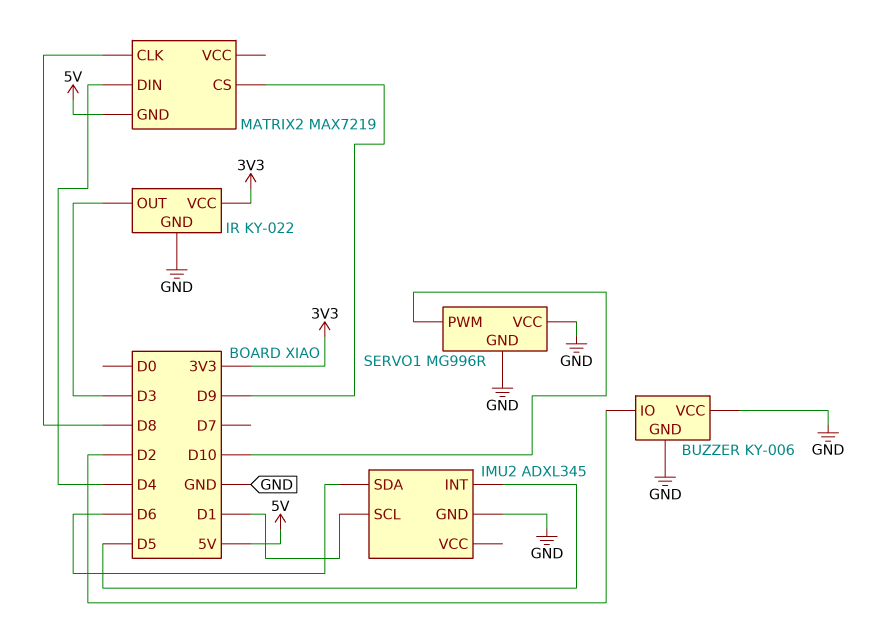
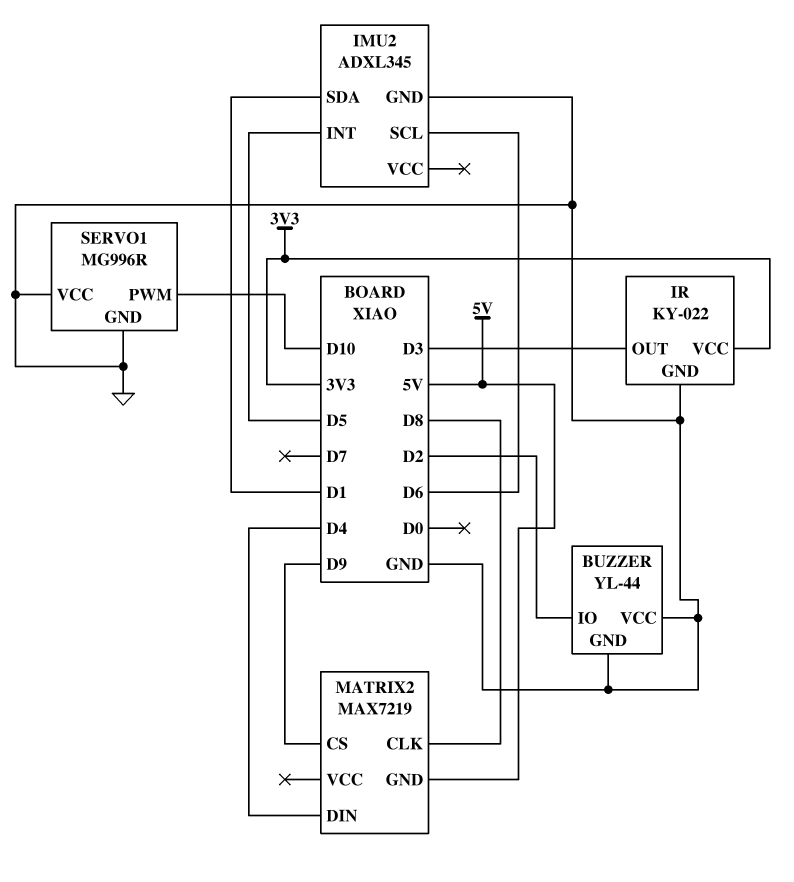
BUZZER: KY-006 -> YL-44
IMU2 pin SCL: D1 -> D6
IMU2 pin SDA: D6 -> D1

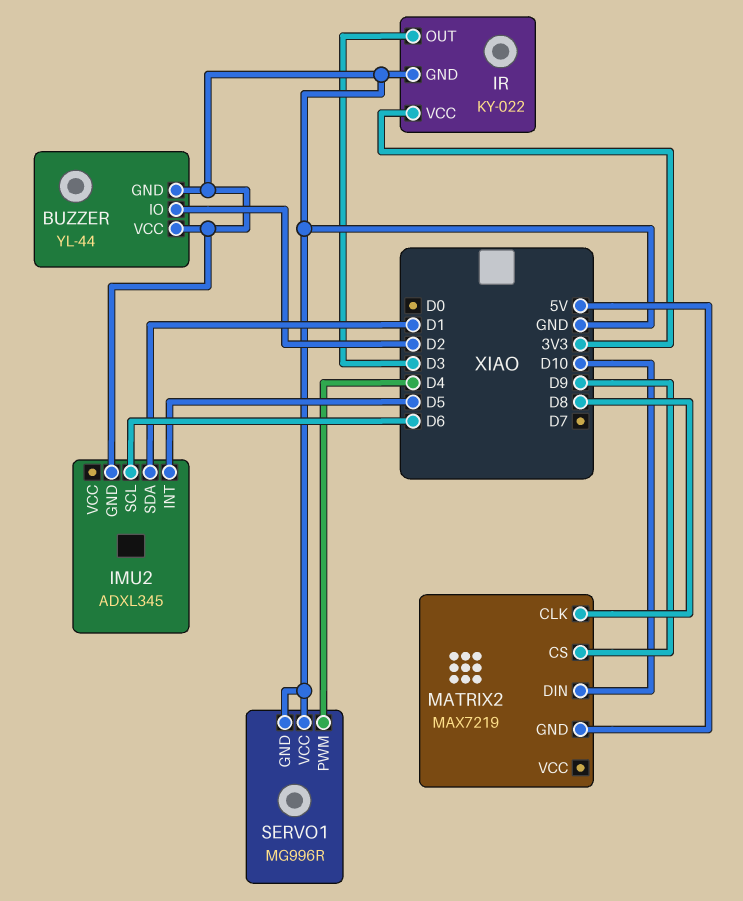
MATRIX2 pin DIN: D4 -> D10
SERVO1 pin PWM: D10 -> D4

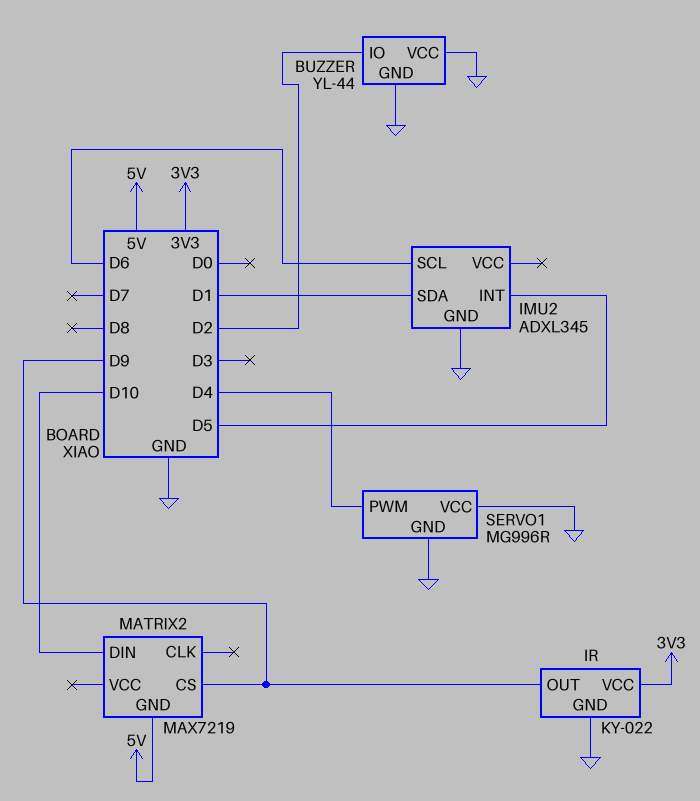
IR pin OUT: D3 -> D9
MATRIX2 pin CLK: D8 -> none

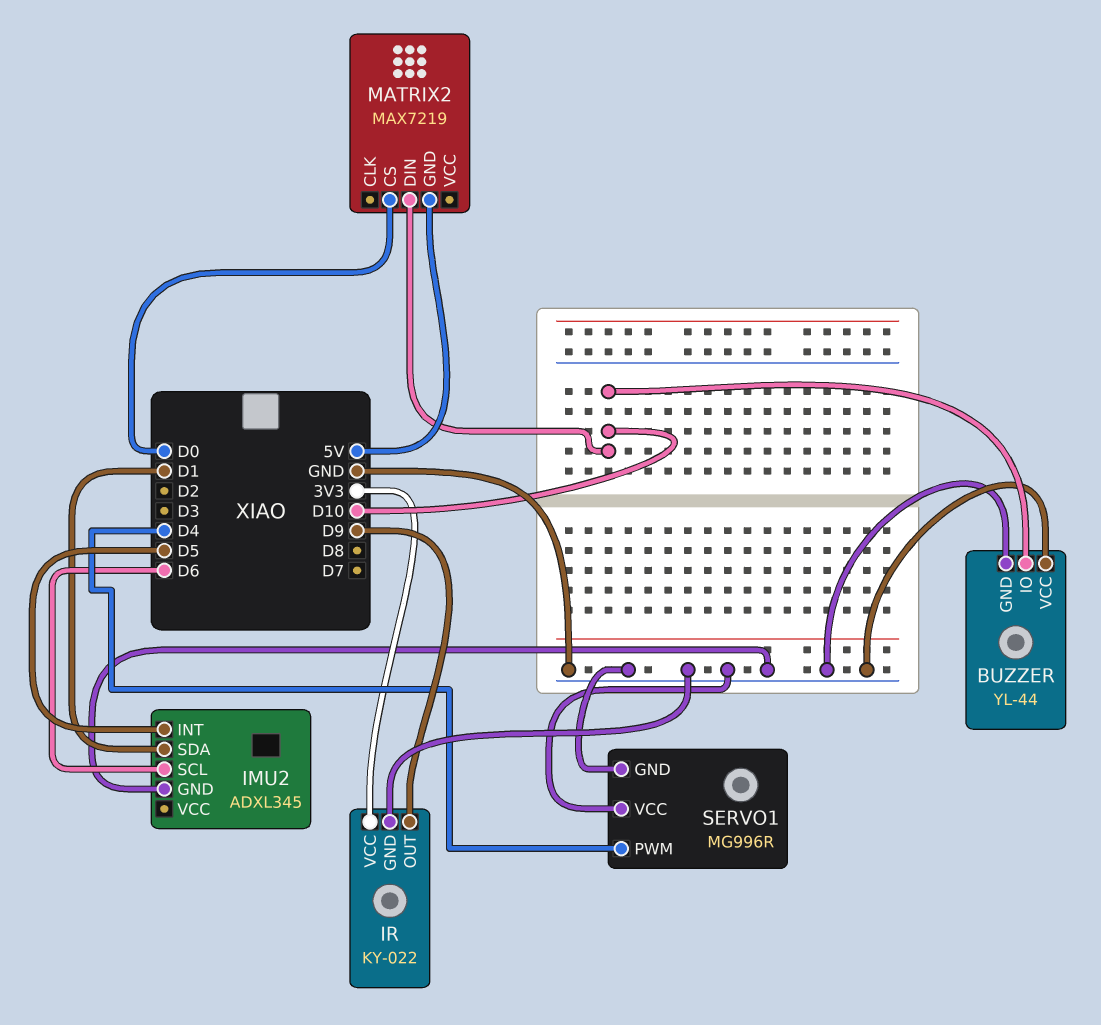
BUZZER pin IO: D2 -> D10
MATRIX2 pin CS: D9 -> D0

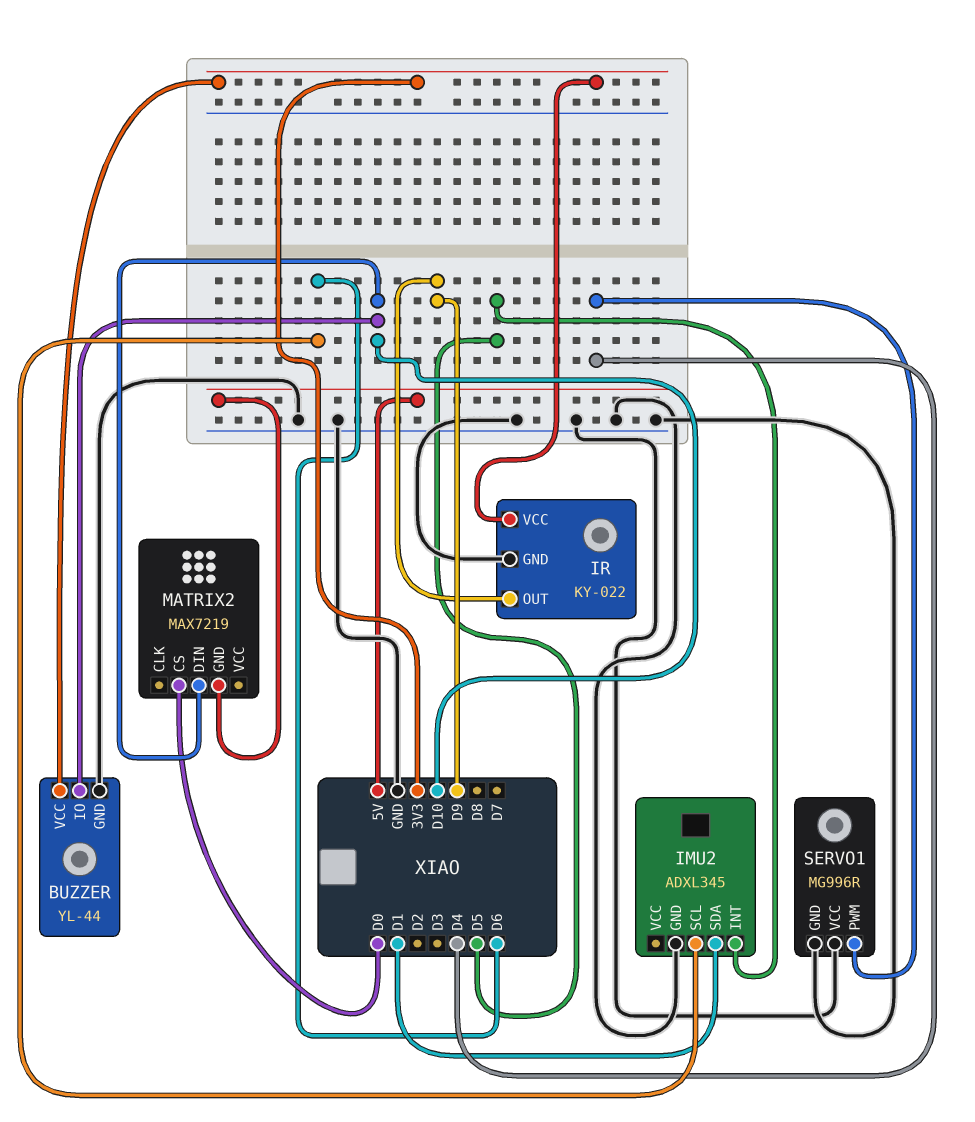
BUZZER pin VCC: GND -> 3V3

